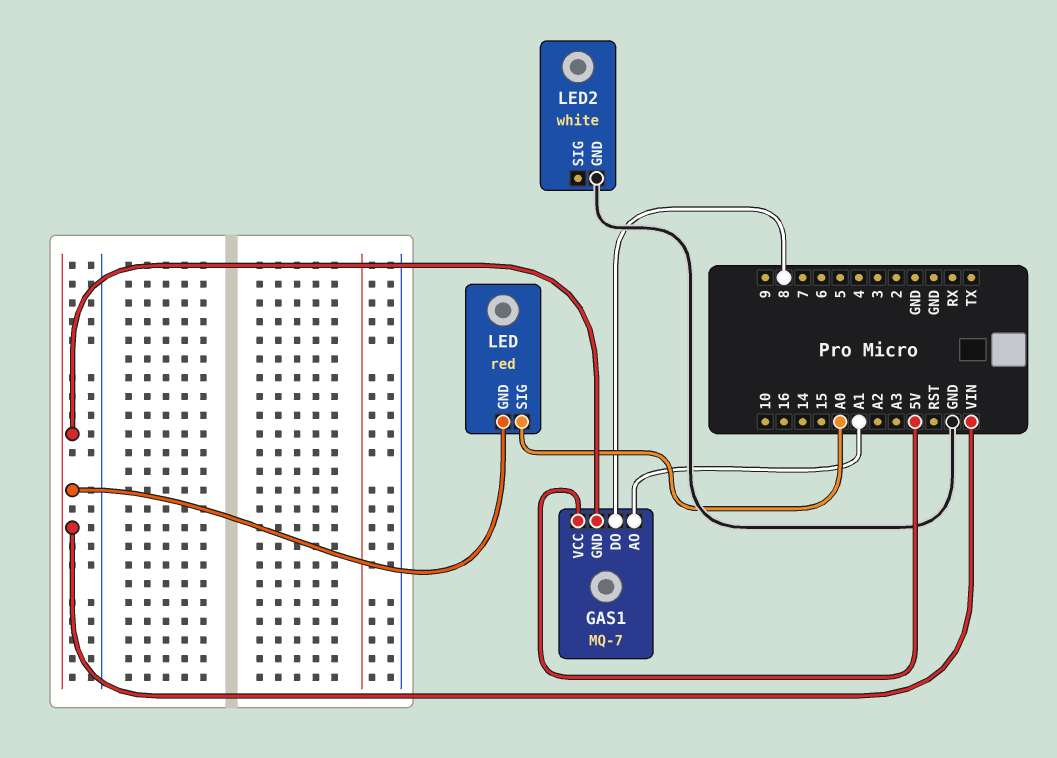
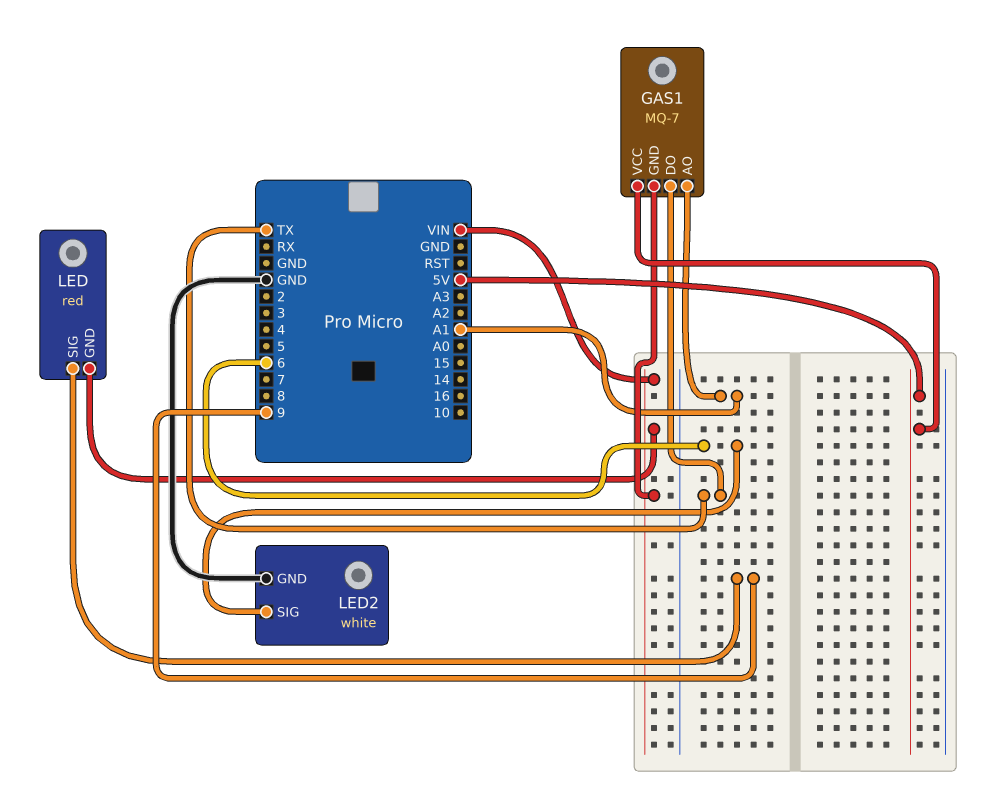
GAS1 pin DO: 8 -> TX
LED pin SIG: A0 -> 9
LED2 pin SIG: none -> 6

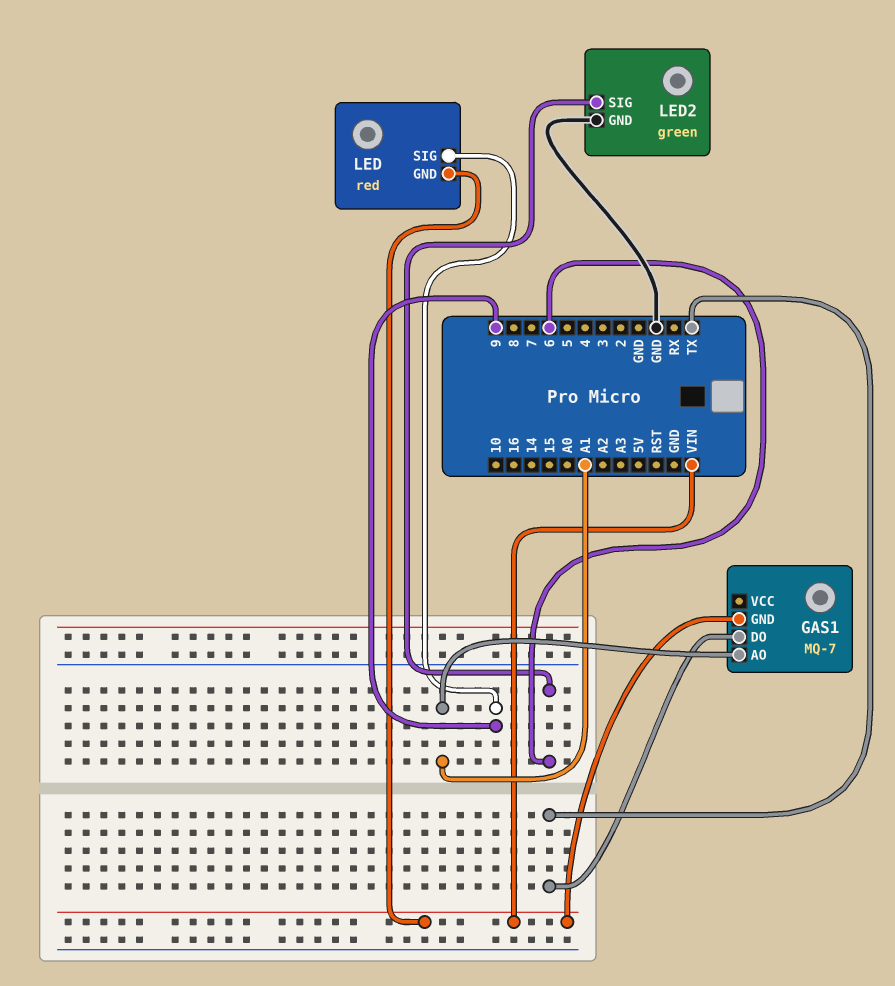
GAS1 pin VCC: 5V -> none
LED2: white -> green

